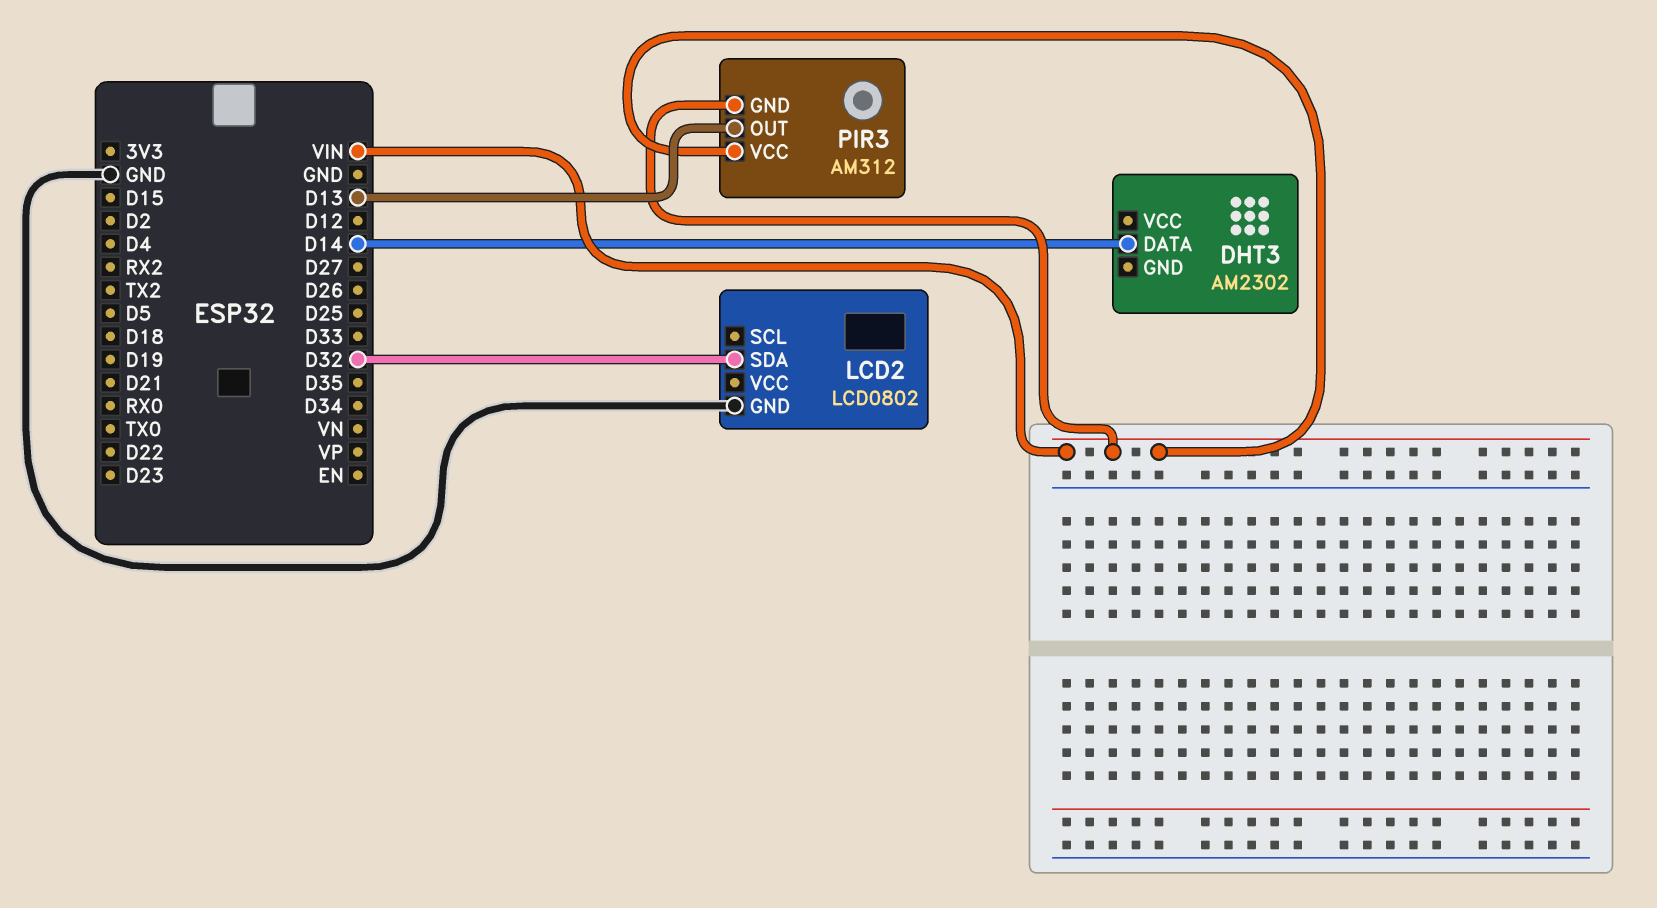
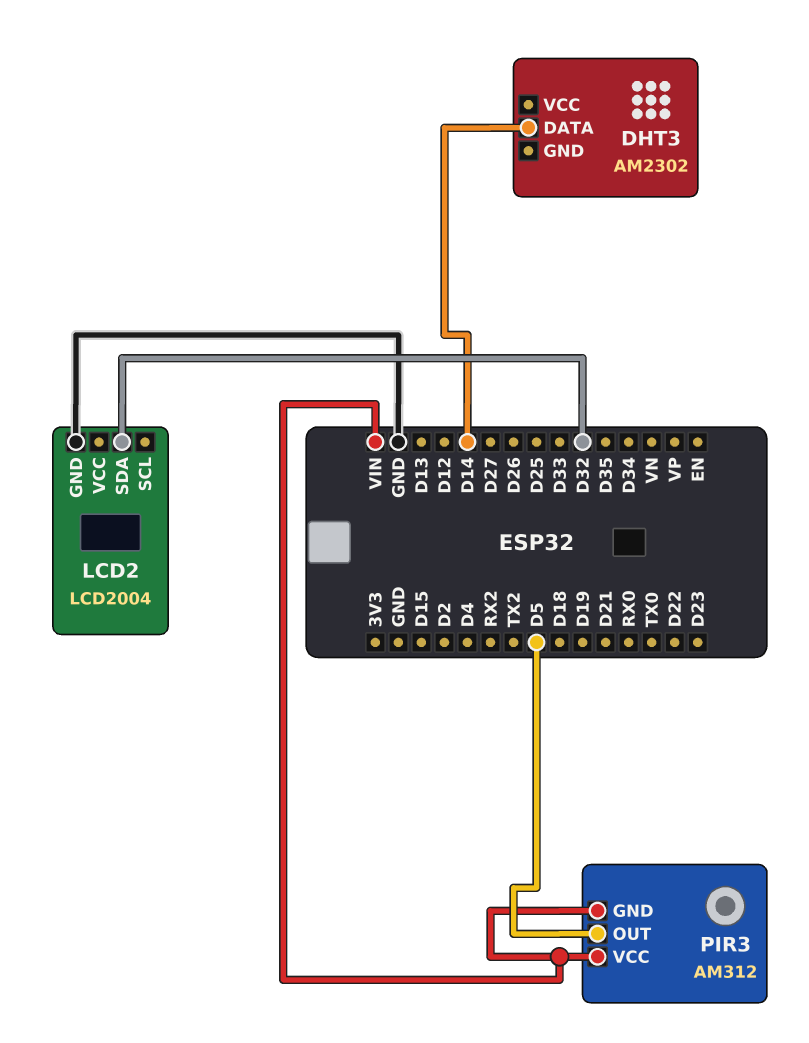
LCD2: LCD0802 -> LCD2004
PIR3 pin OUT: D13 -> D5

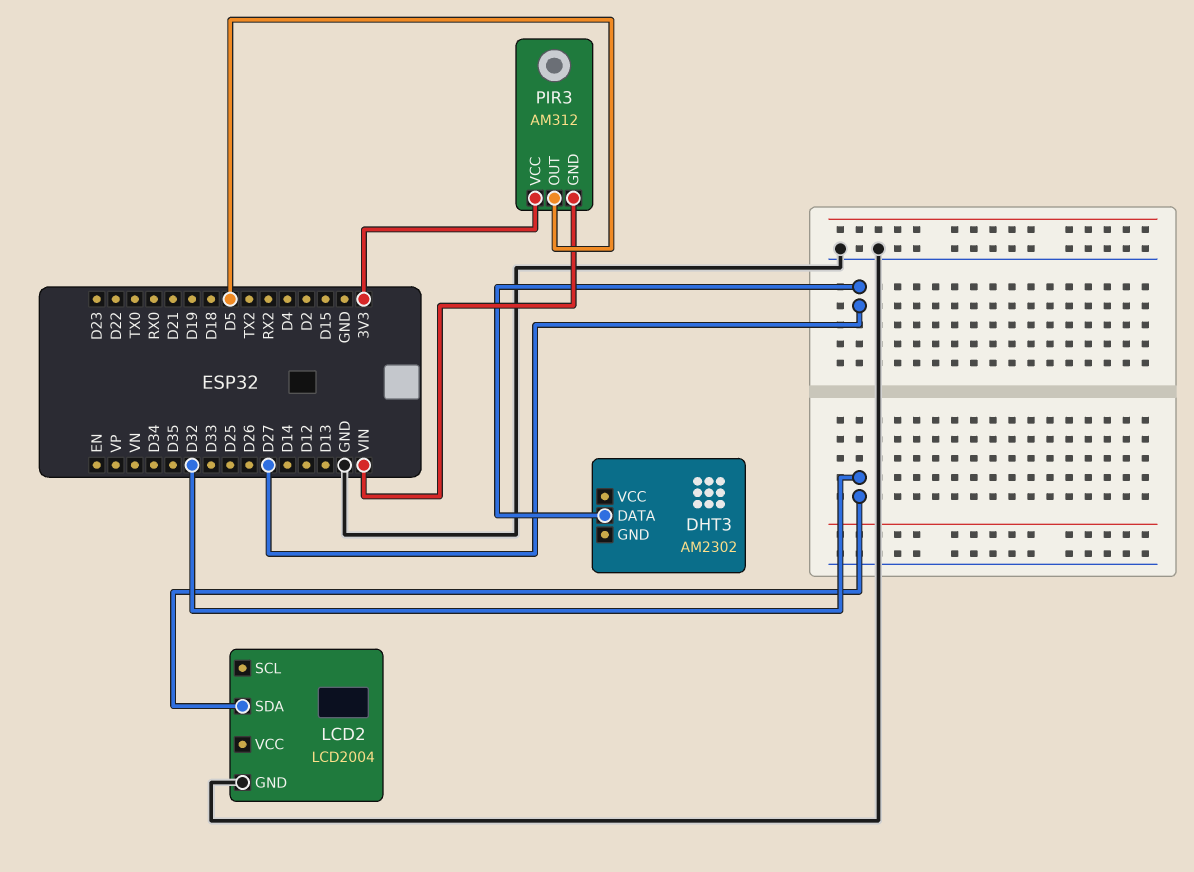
DHT3 pin DATA: D14 -> D27
PIR3 pin VCC: VIN -> 3V3

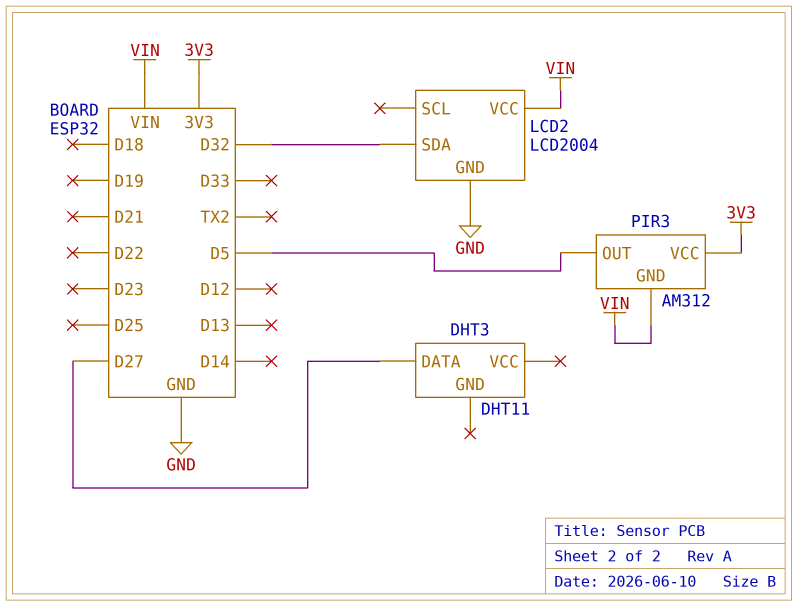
DHT3: AM2302 -> DHT11
LCD2 pin VCC: none -> VIN

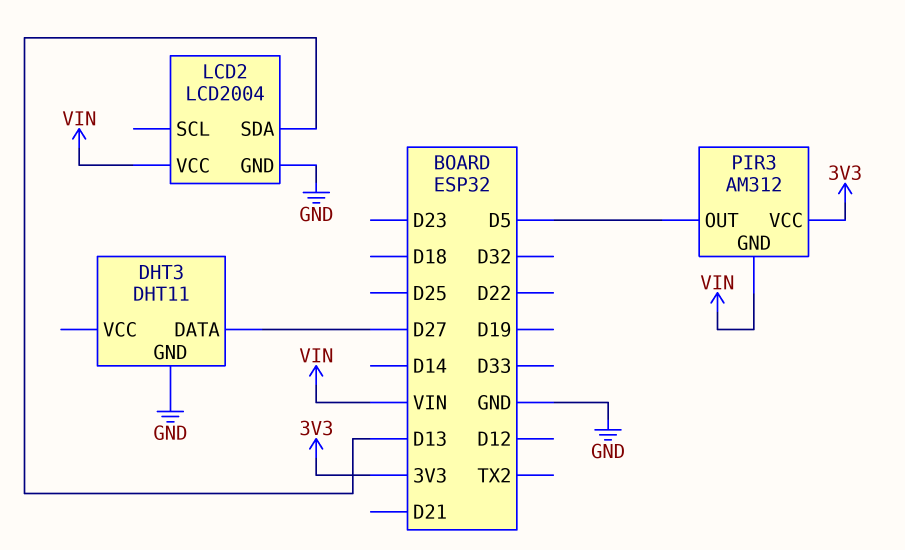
DHT3 pin GND: none -> GND
LCD2 pin SDA: D32 -> D13

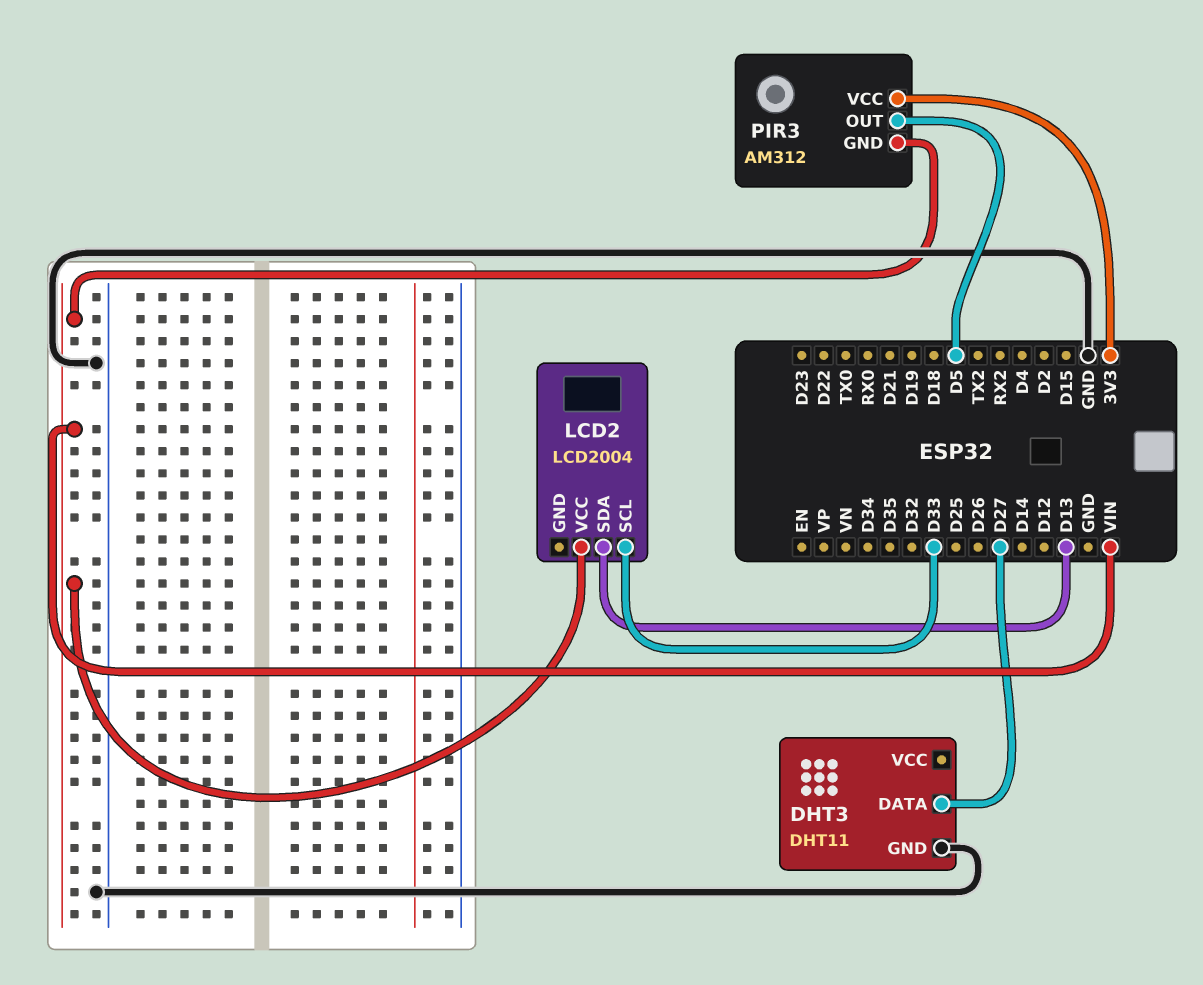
LCD2 pin GND: GND -> none
LCD2 pin SCL: none -> D33

